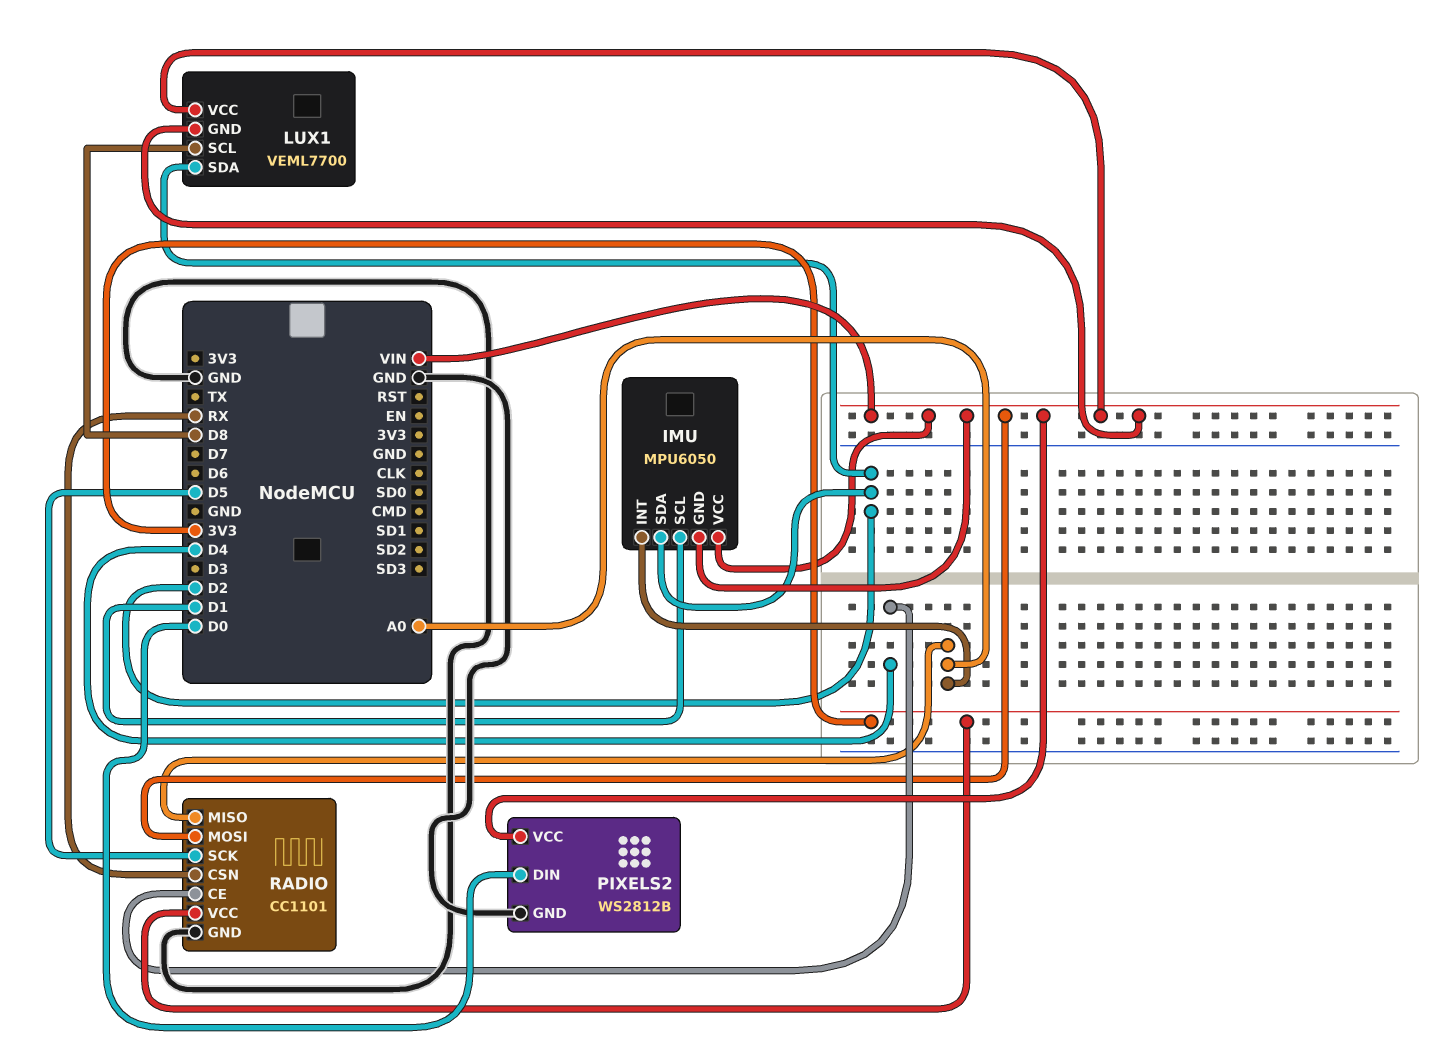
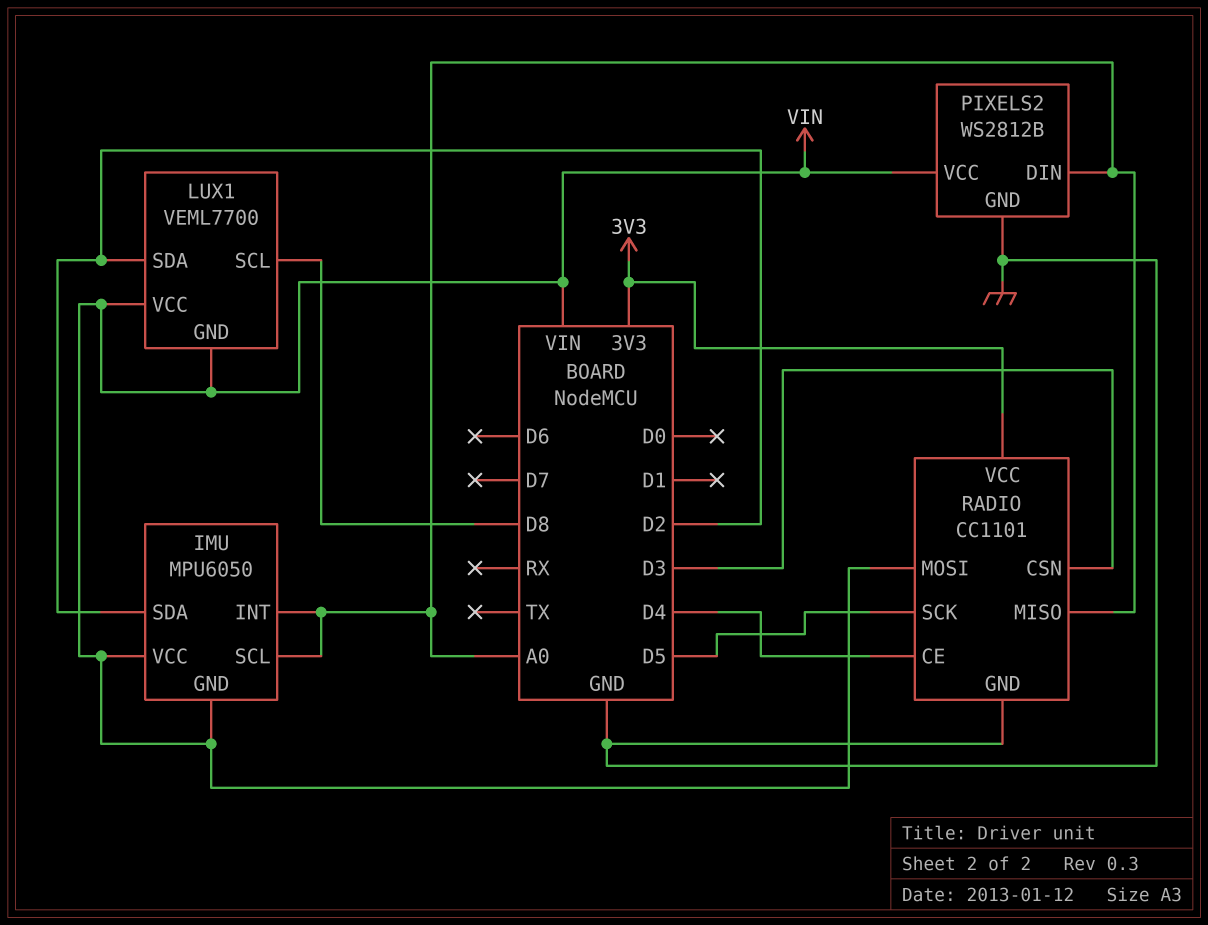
IMU pin SCL: D1 -> A0
PIXELS2 pin DIN: D0 -> A0
RADIO pin CSN: RX -> D3

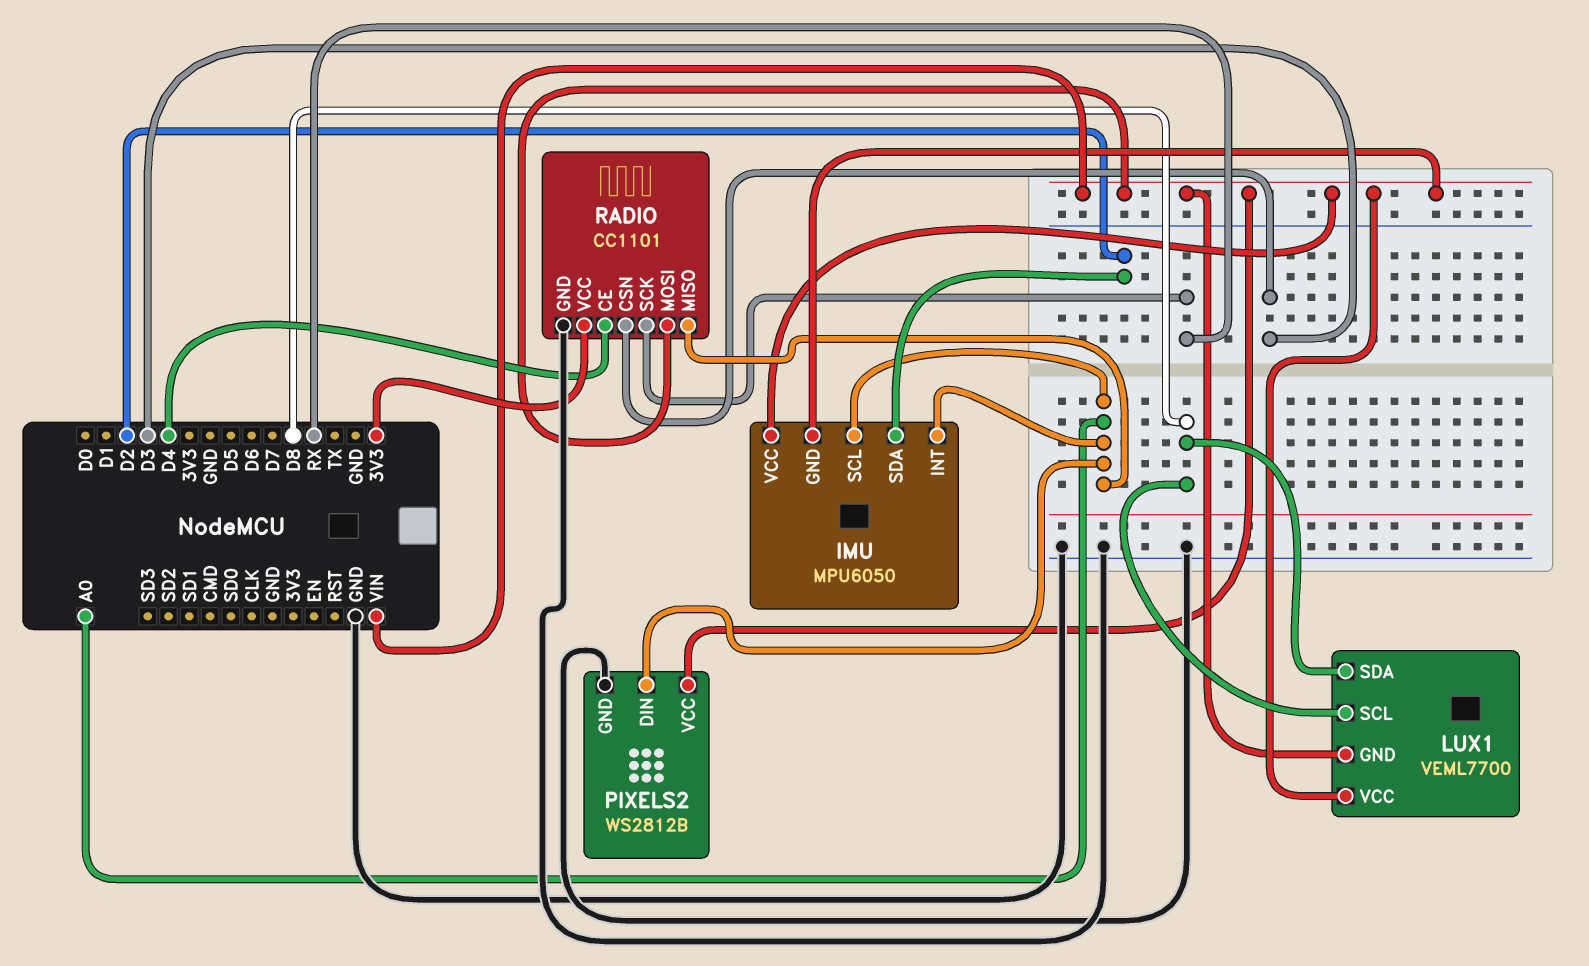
LUX1 pin SDA: D2 -> D8
RADIO pin SCK: D5 -> RX

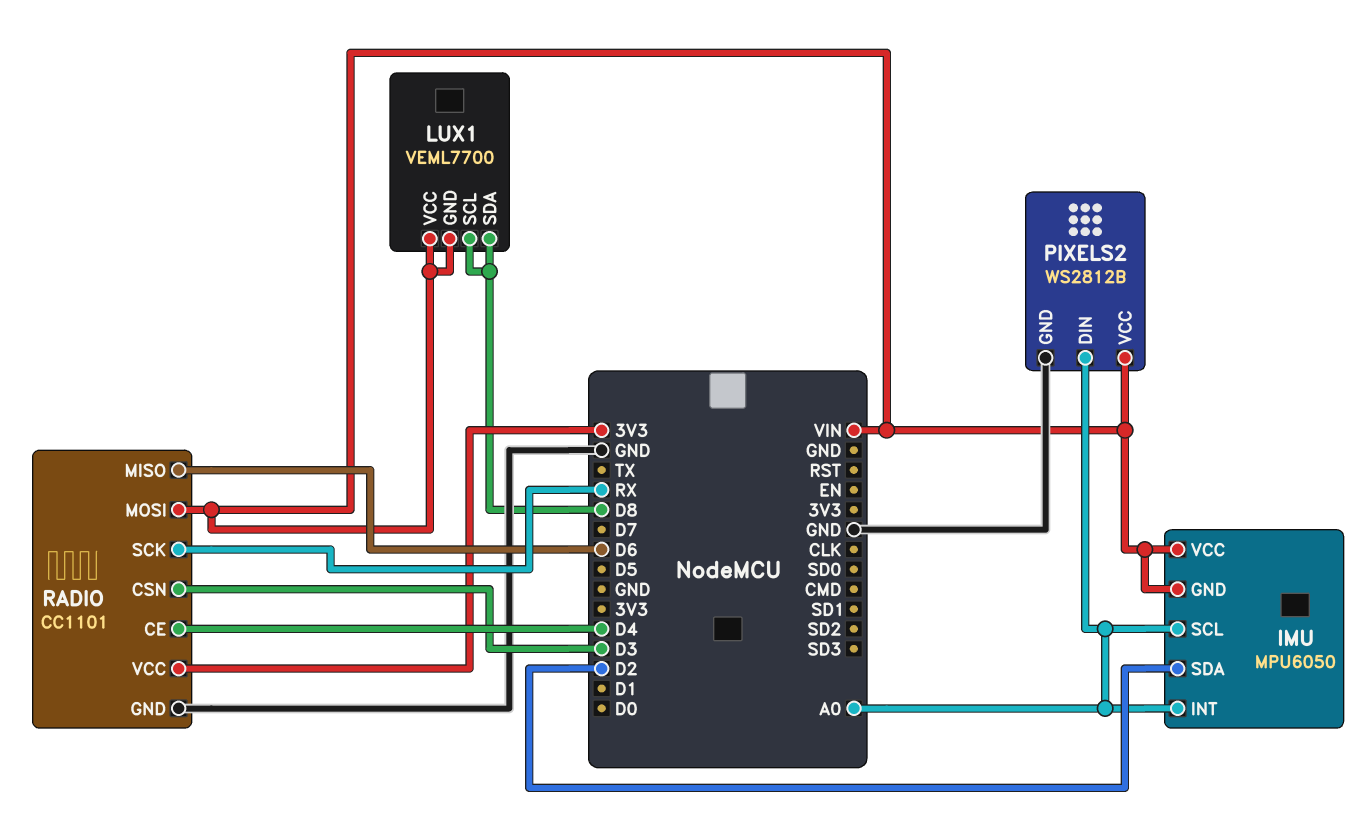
RADIO pin MISO: A0 -> D6

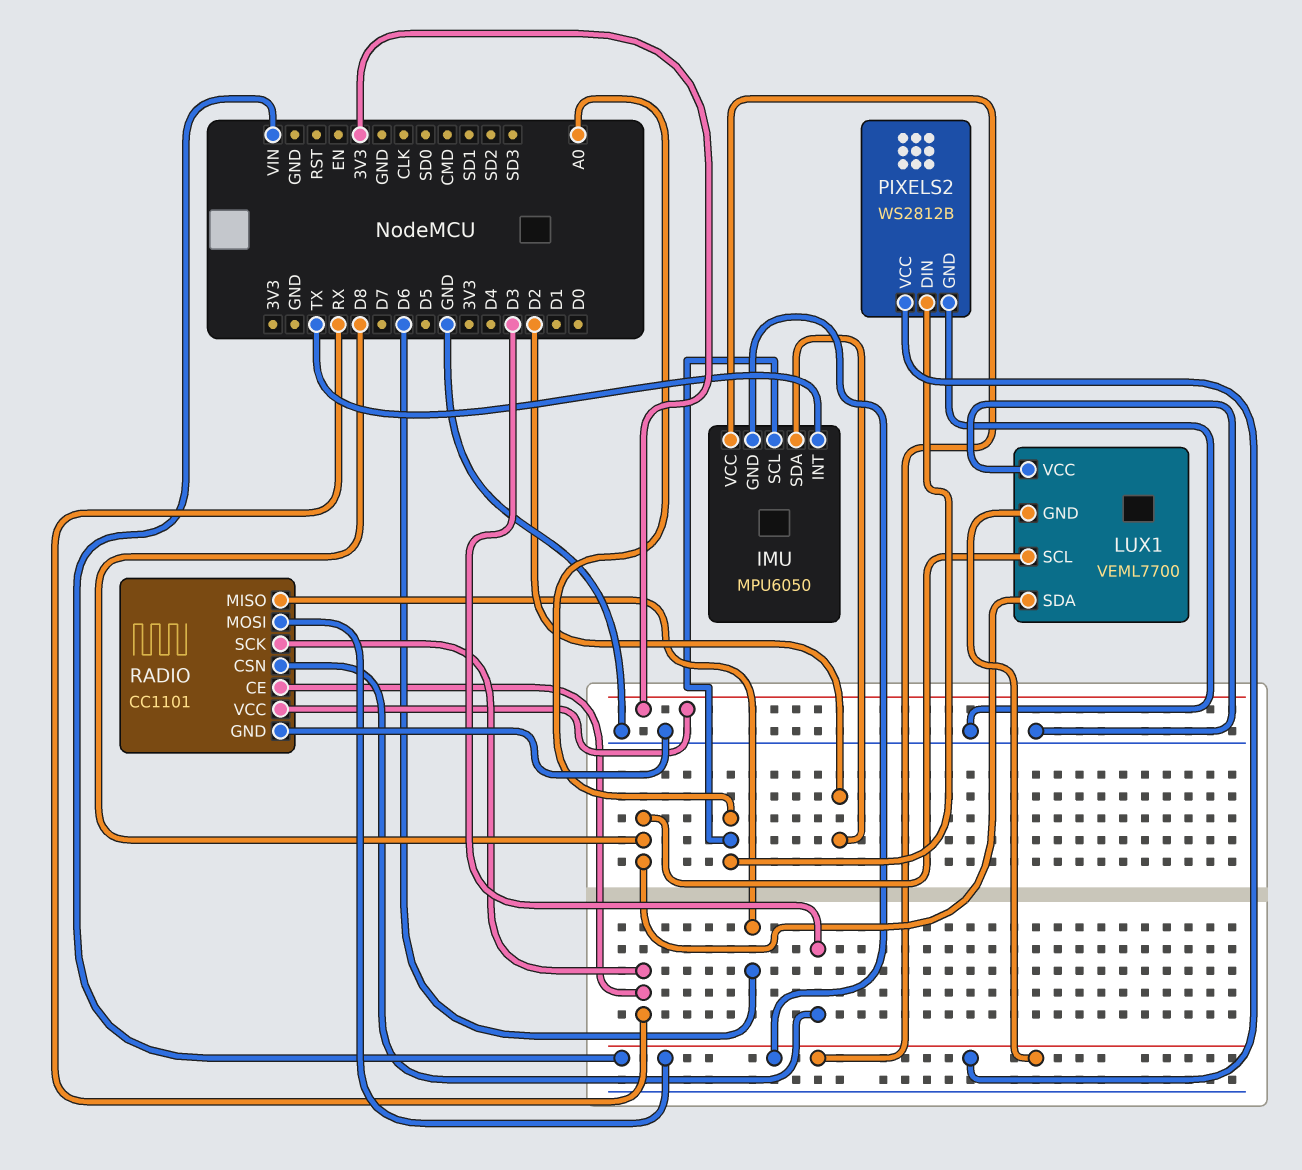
IMU pin INT: A0 -> TX
LUX1 pin VCC: VIN -> GND
RADIO pin CE: D4 -> RX

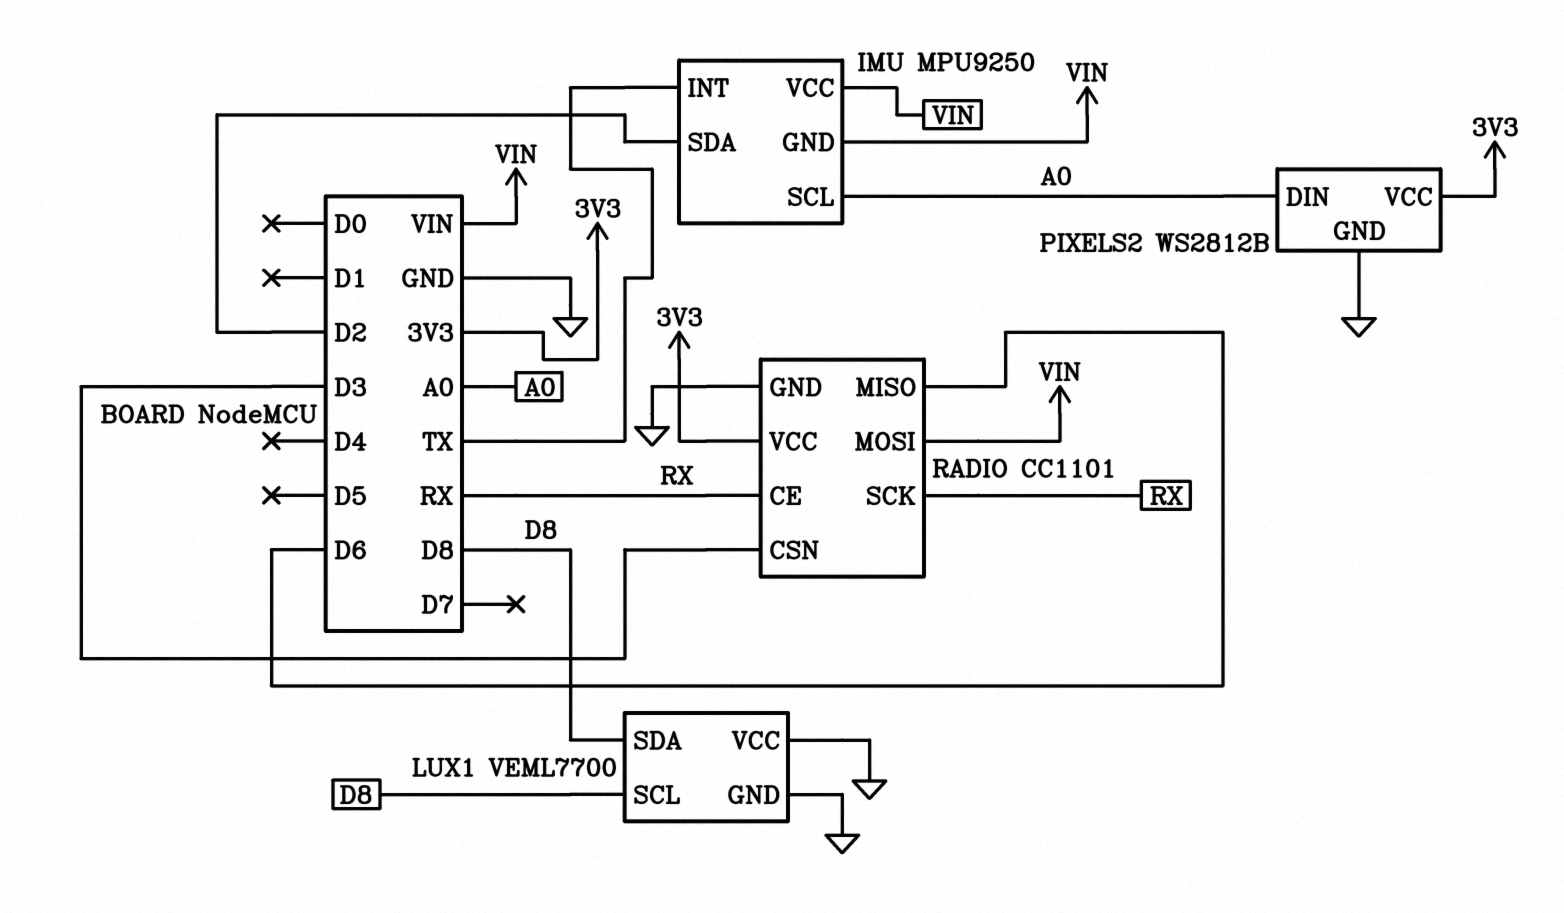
IMU: MPU6050 -> MPU9250
LUX1 pin GND: VIN -> GND
PIXELS2 pin VCC: VIN -> 3V3

